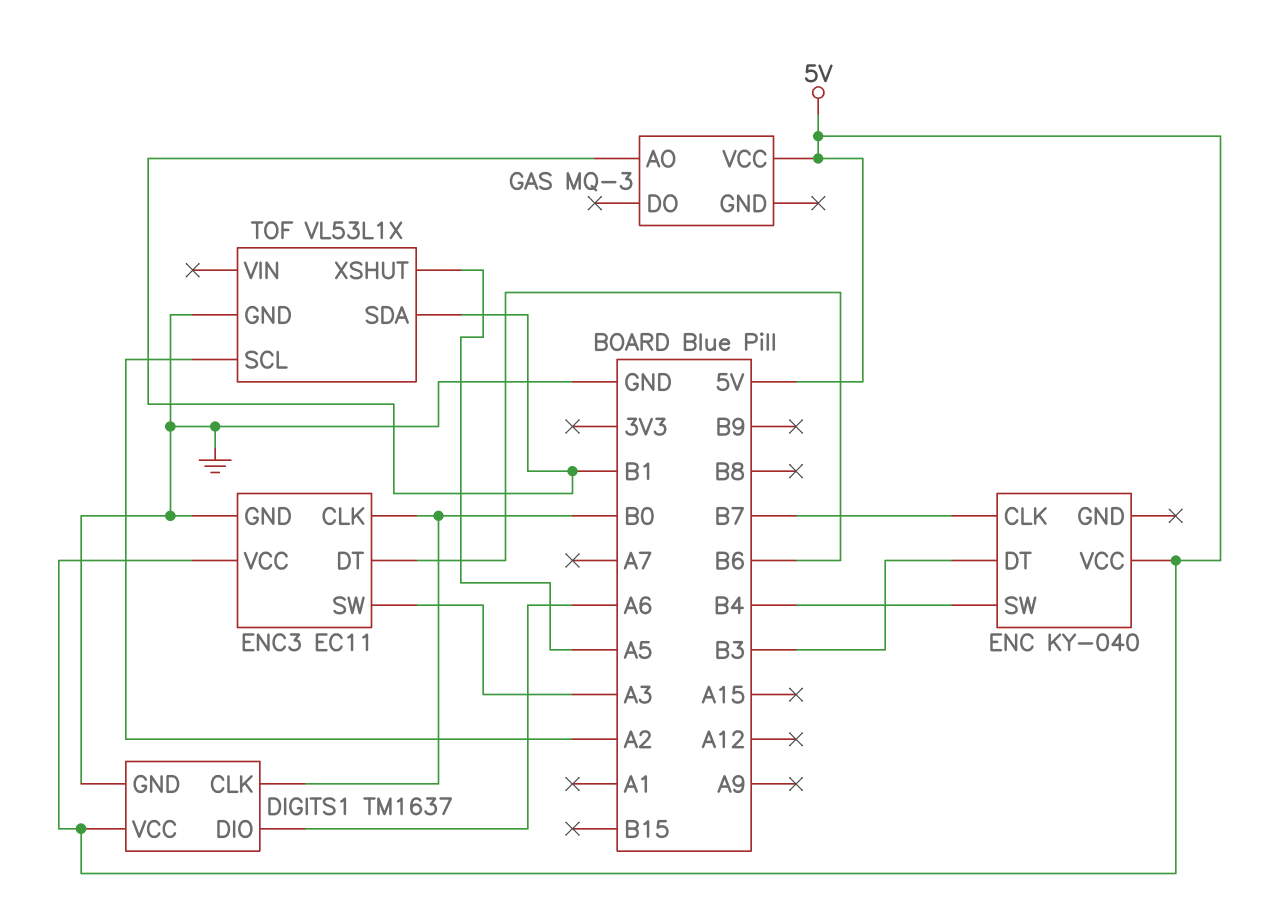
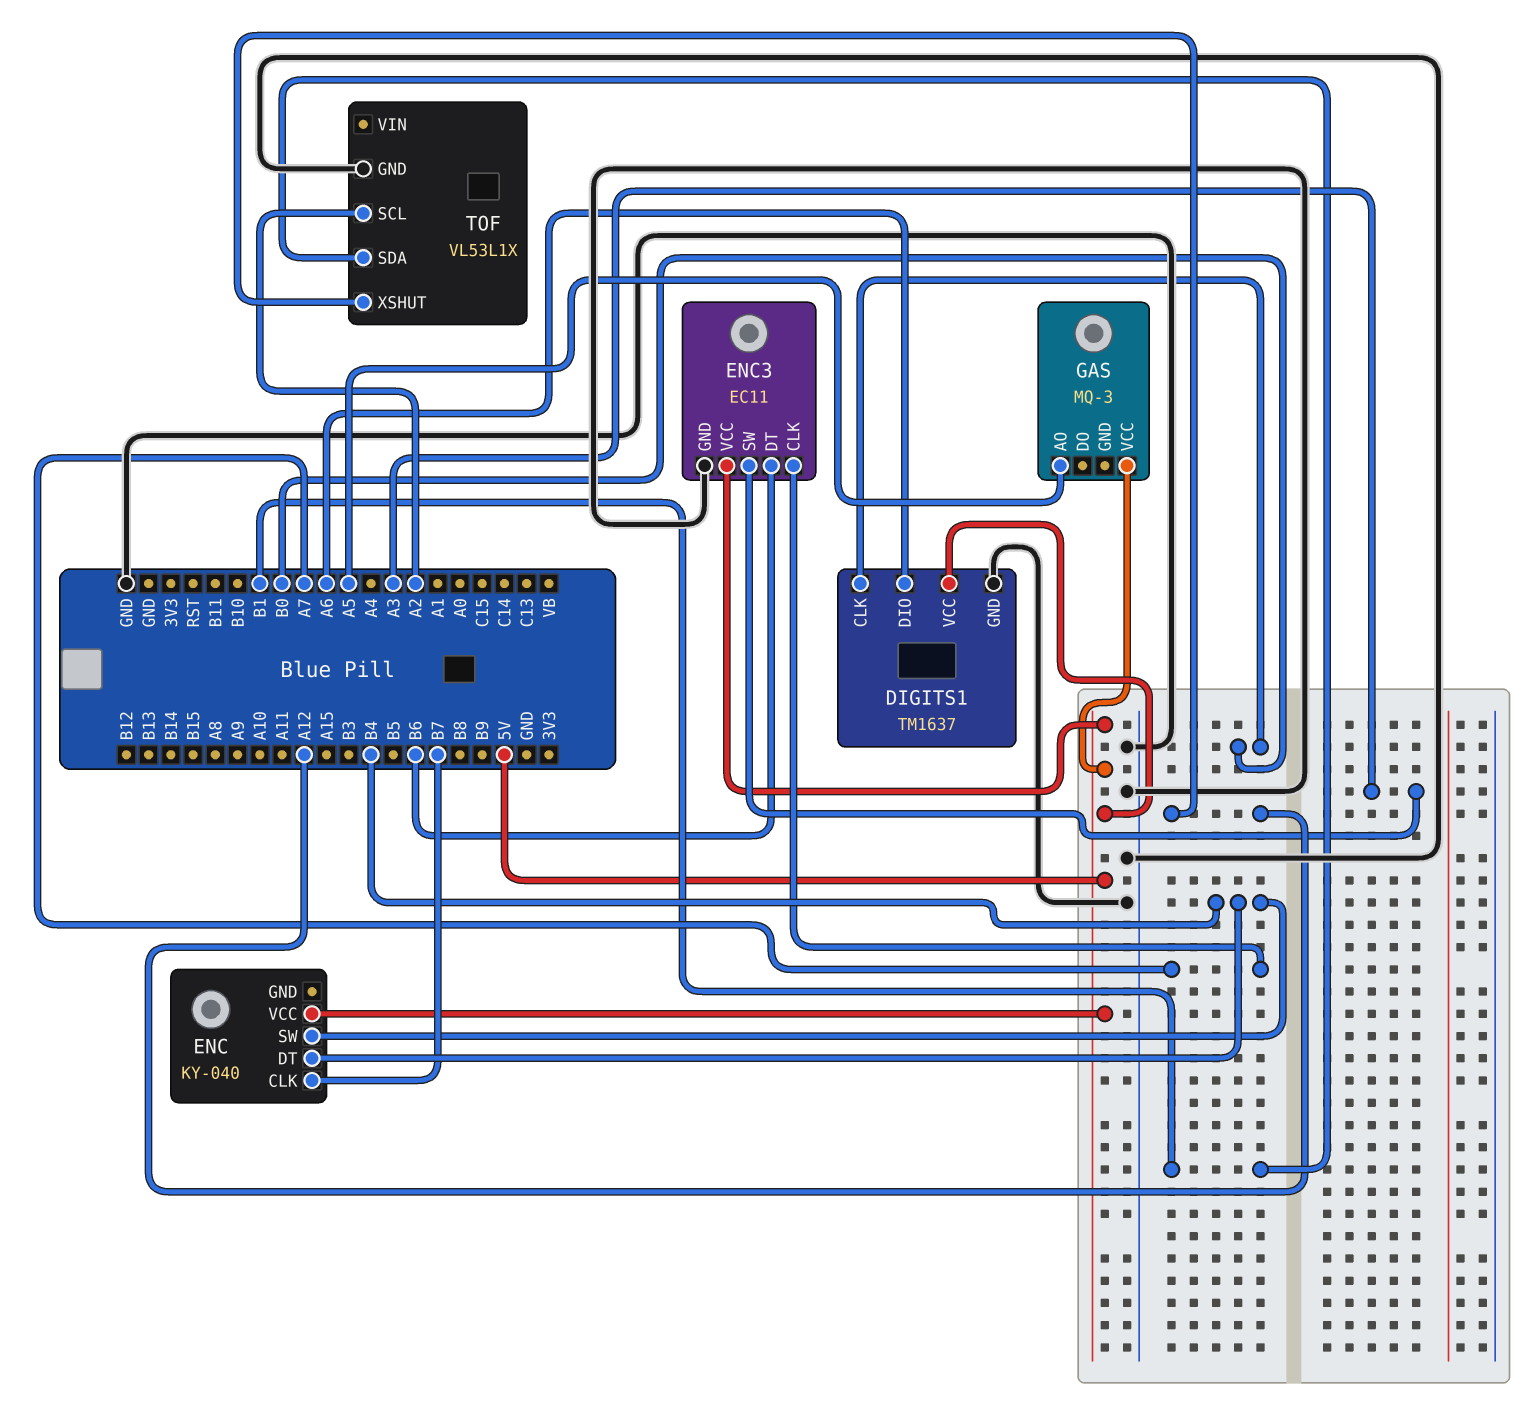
ENC pin DT: B3 -> B4
ENC3 pin CLK: B0 -> A7
GAS pin AO: B1 -> A5
TOF pin XSHUT: A5 -> A12

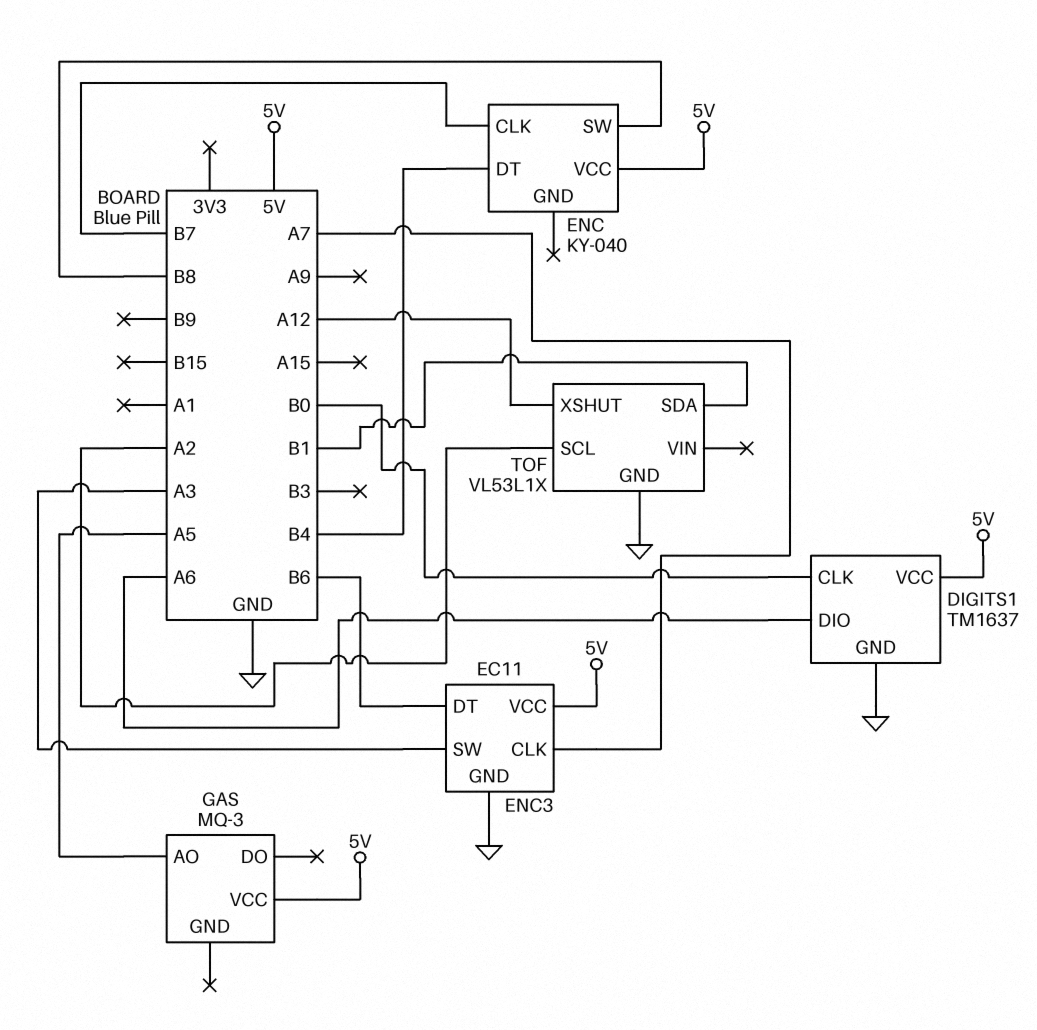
ENC pin SW: B4 -> B8

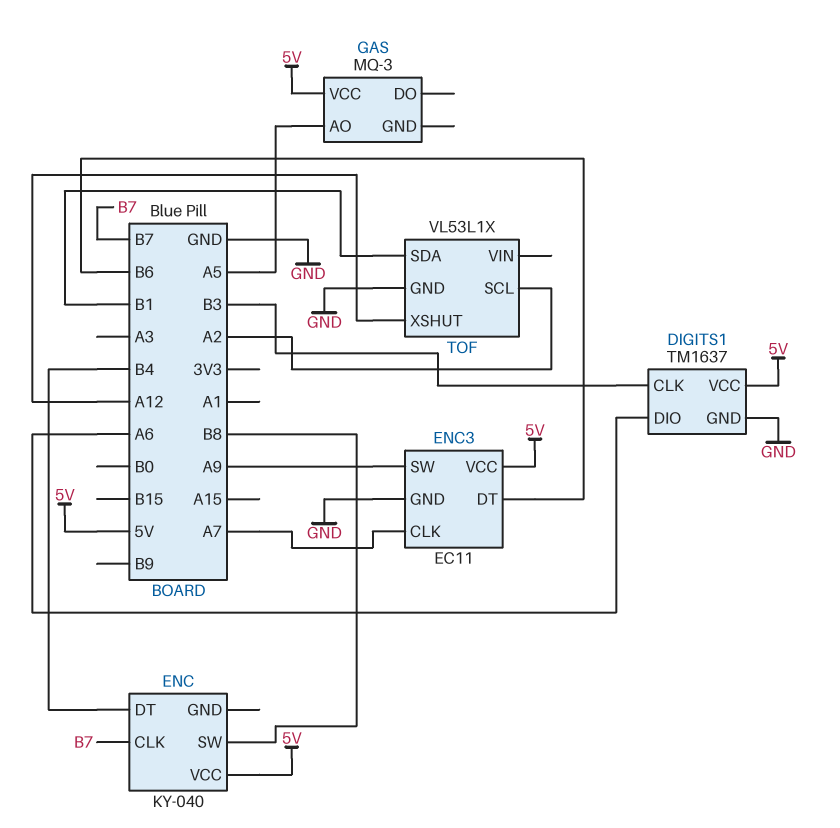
DIGITS1 pin CLK: B0 -> B3
ENC3 pin SW: A3 -> A9

